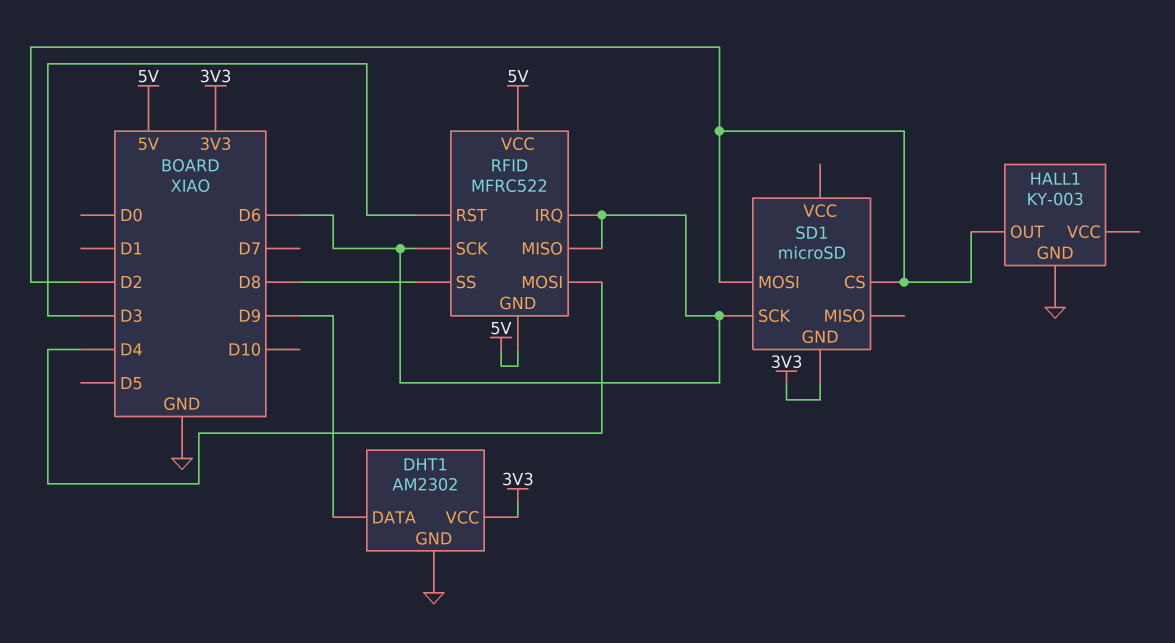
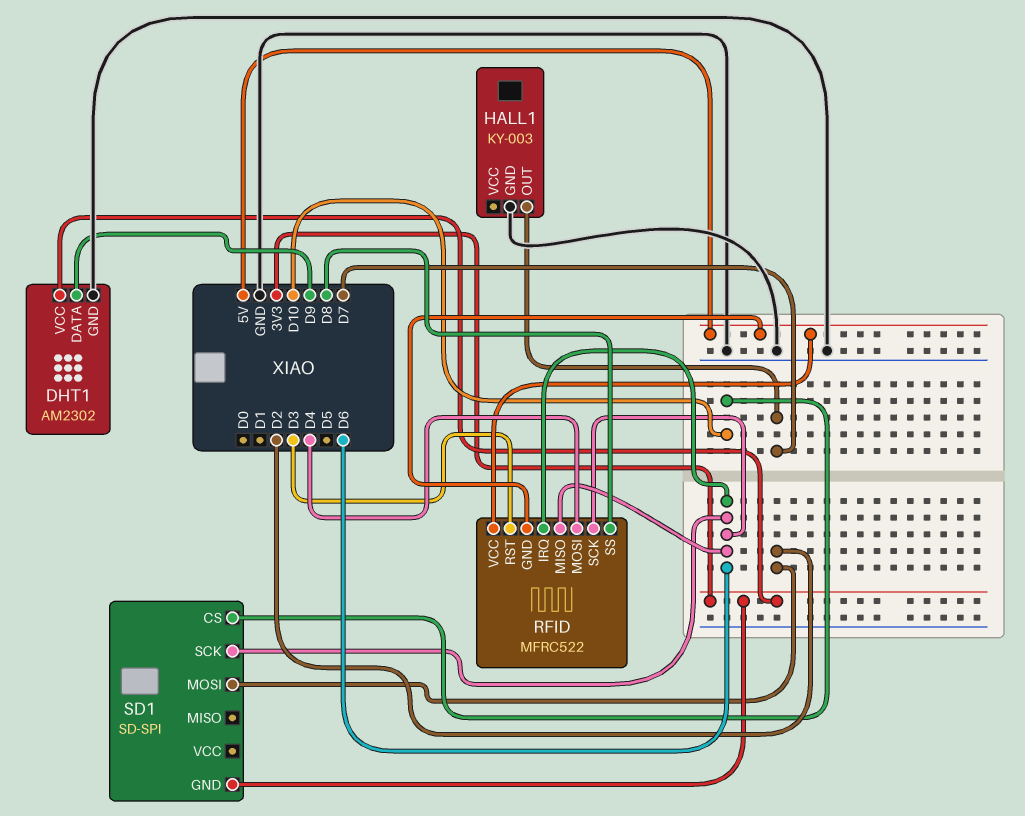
HALL1 pin OUT: D2 -> D7
SD1: microSD -> SD-SPI
SD1 pin CS: D2 -> D10

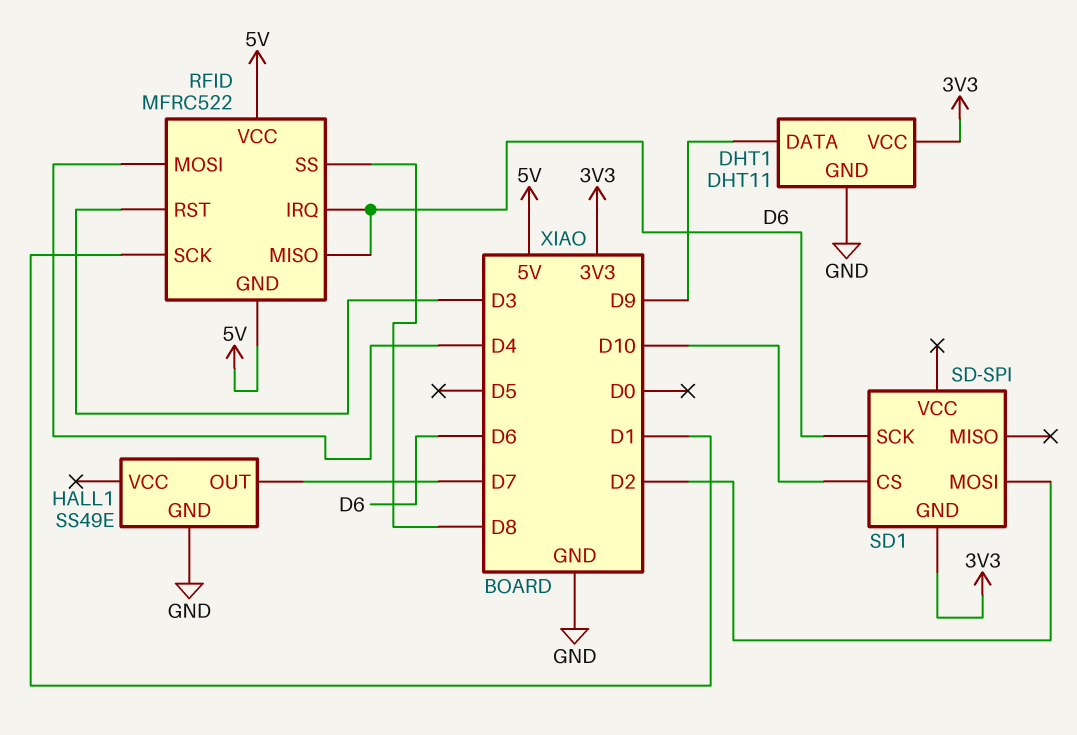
DHT1: AM2302 -> DHT11
HALL1: KY-003 -> SS49E
RFID pin SCK: D6 -> D1

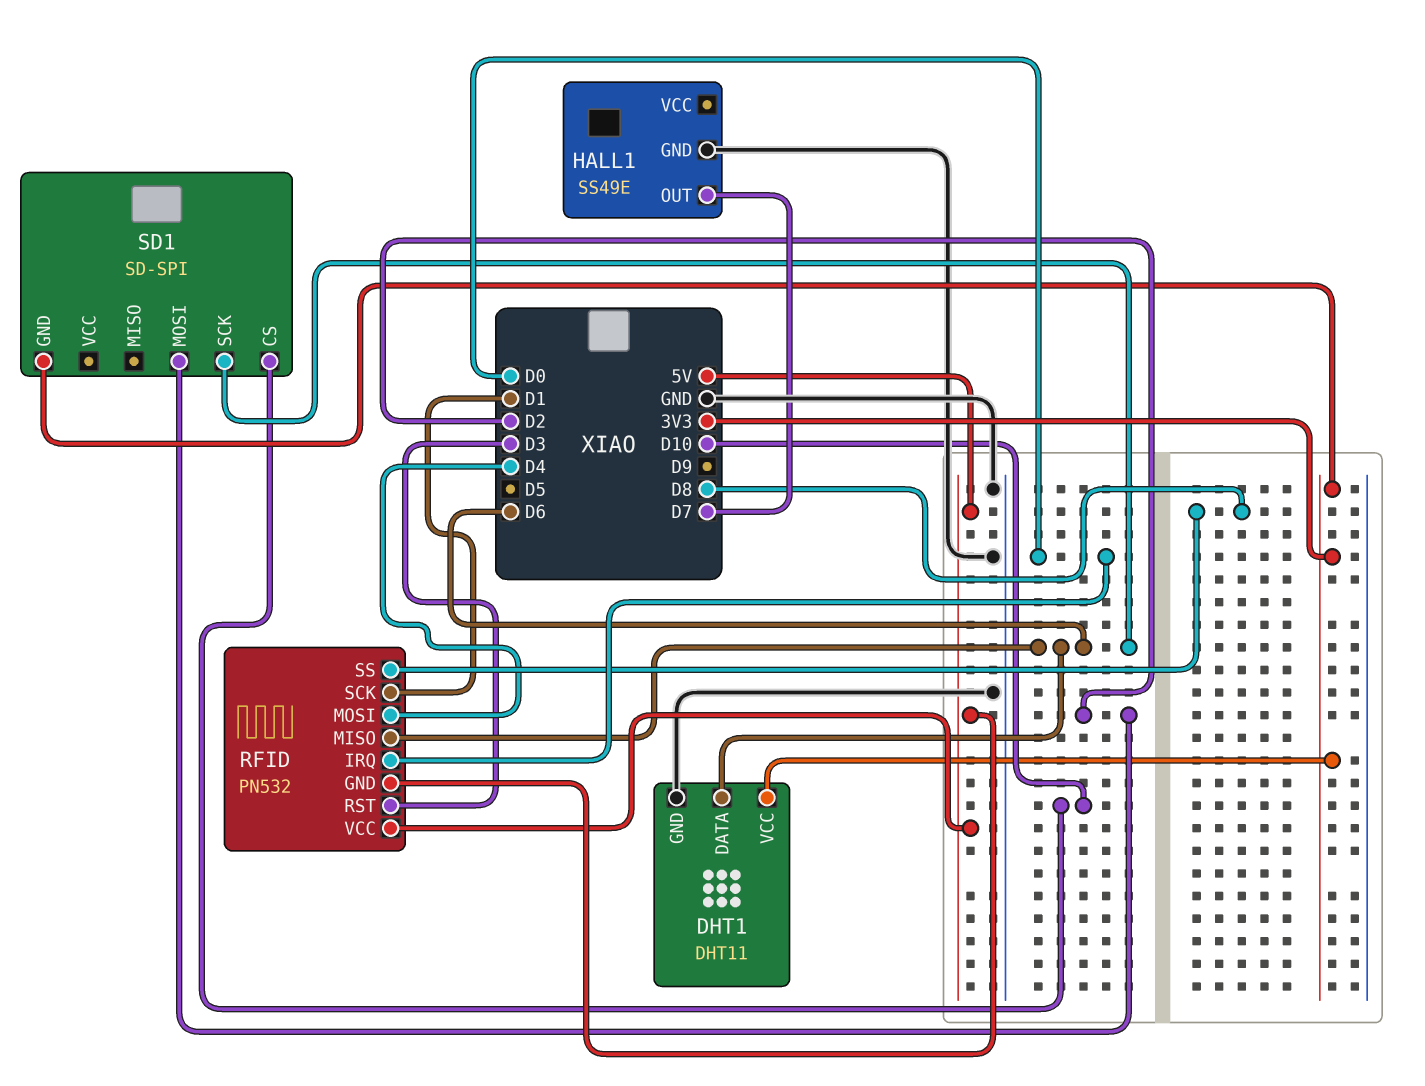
DHT1 pin DATA: D9 -> D6
RFID: MFRC522 -> PN532
RFID pin IRQ: D6 -> D0

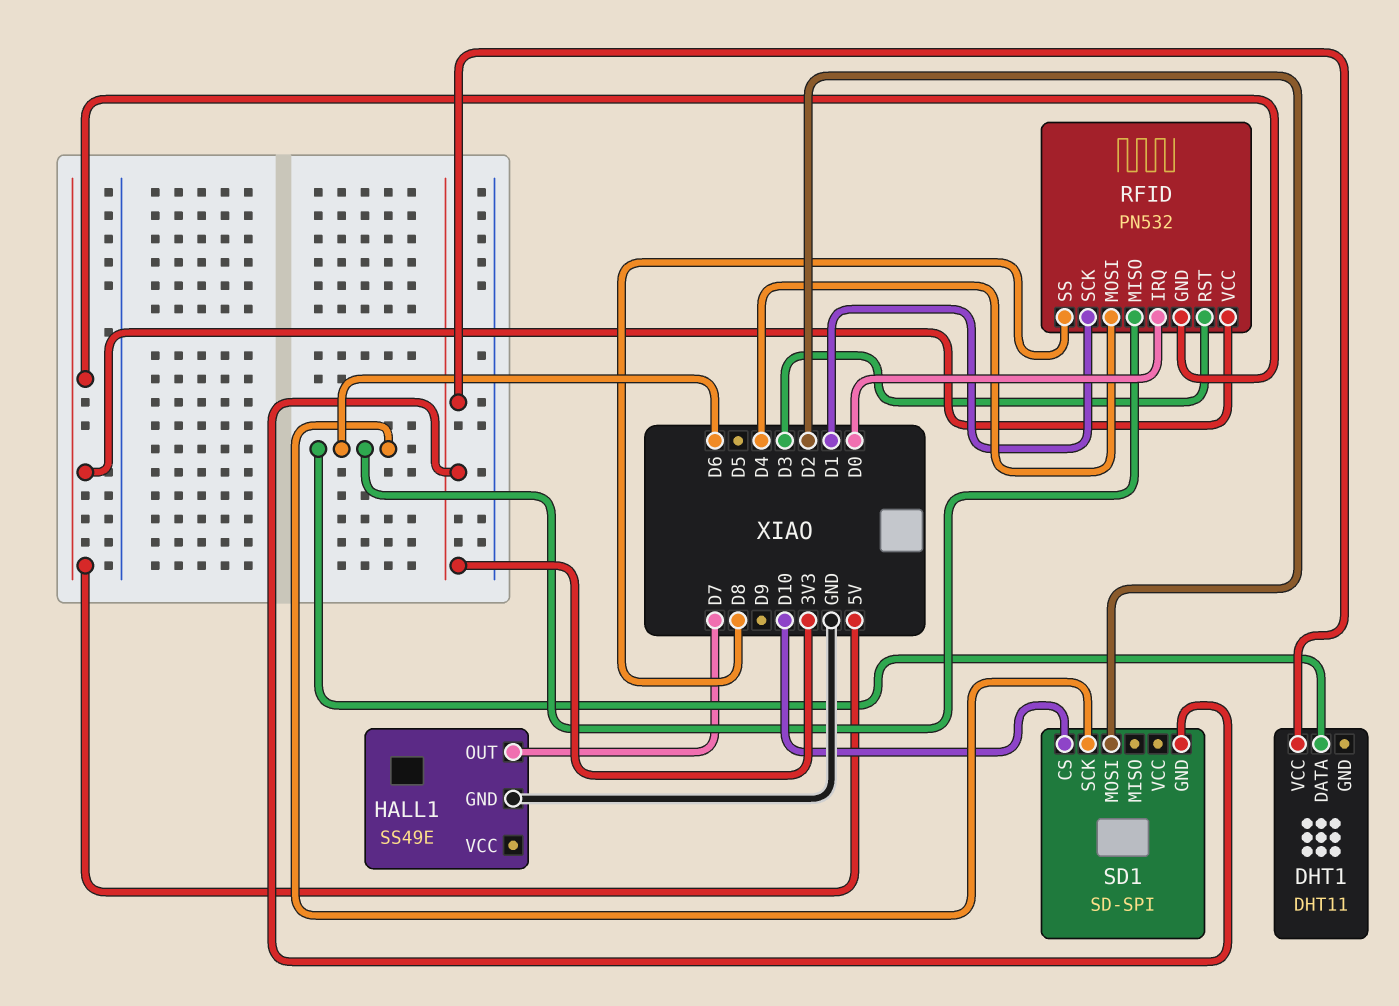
DHT1 pin GND: GND -> none

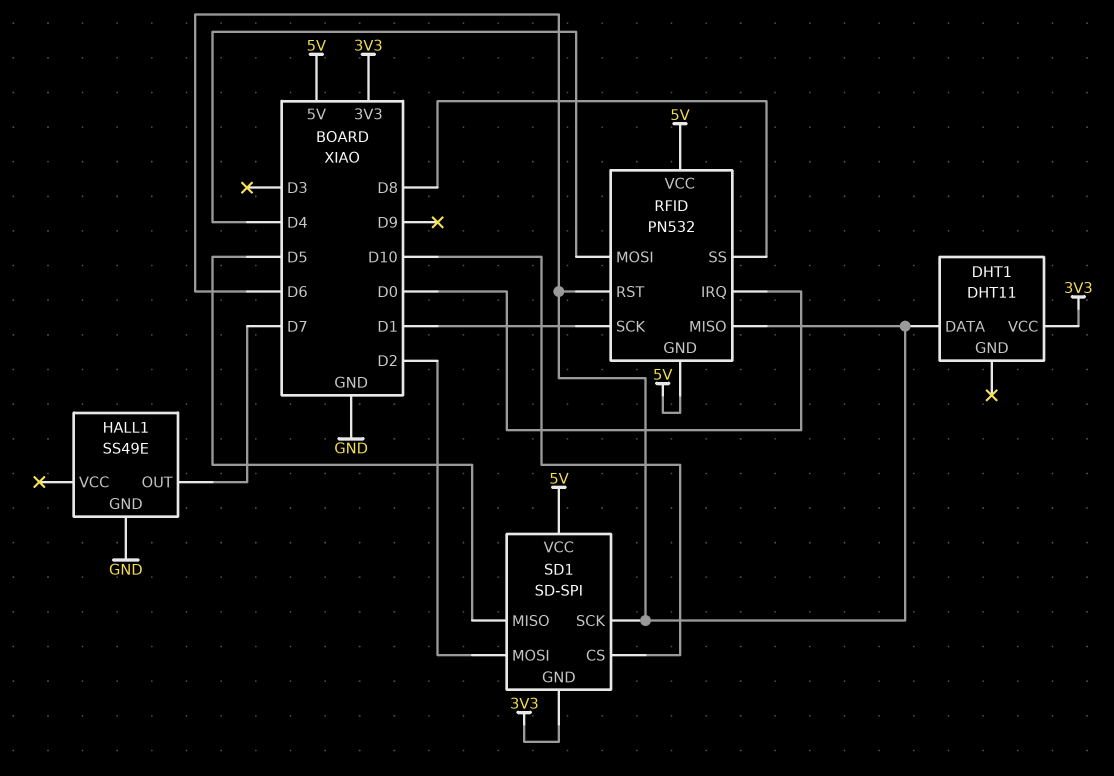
RFID pin RST: D3 -> D6
SD1 pin MISO: none -> D5
SD1 pin VCC: none -> 5V

